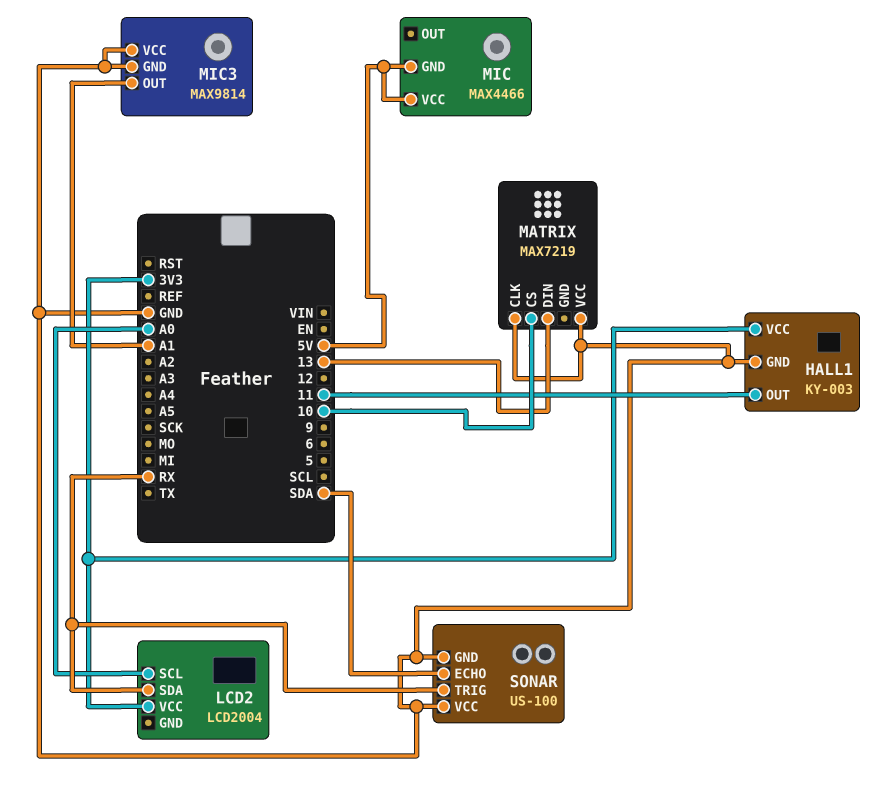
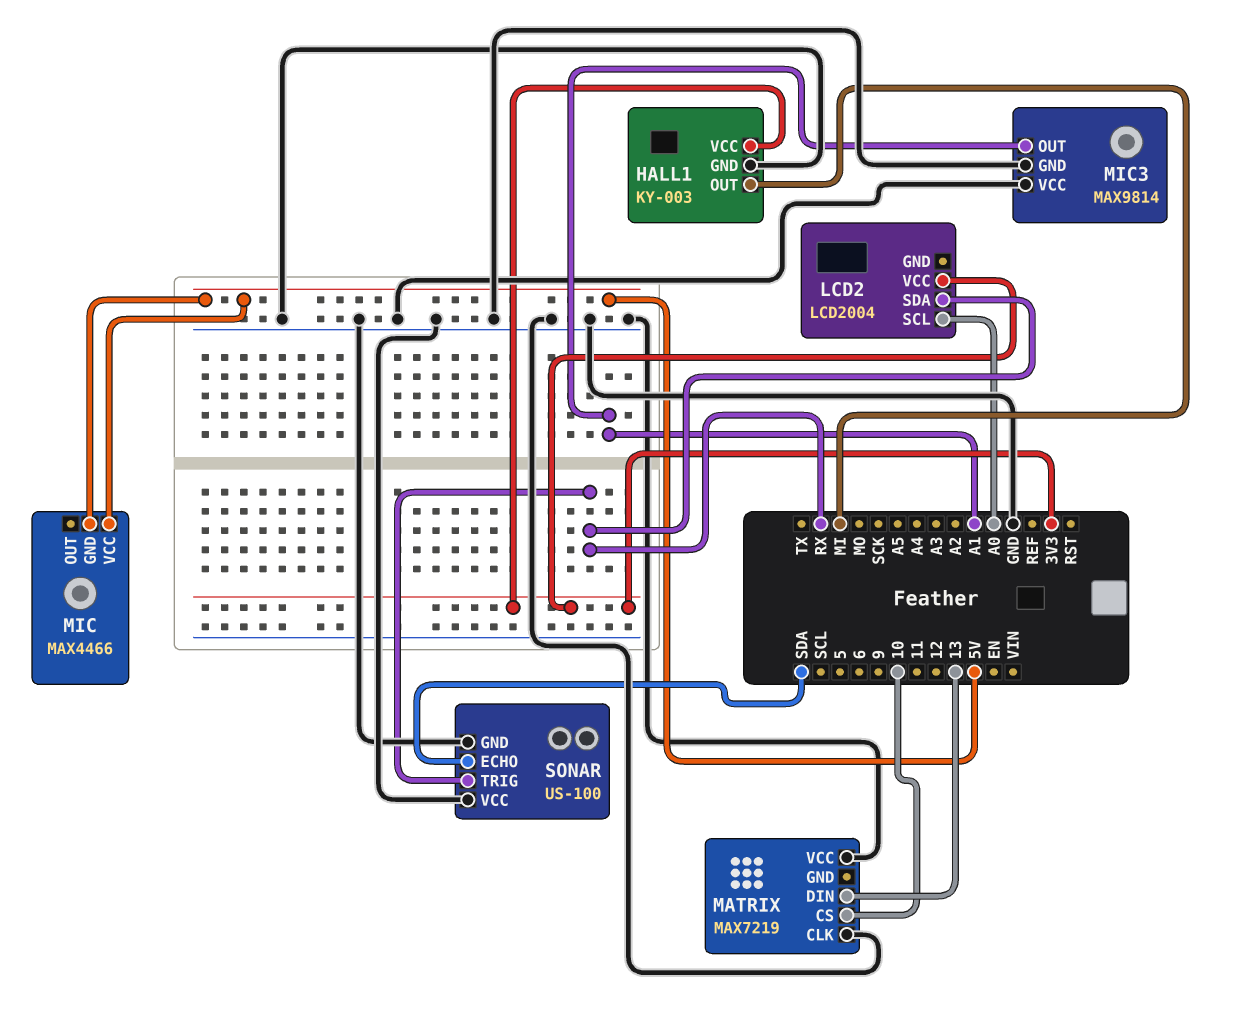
HALL1 pin OUT: 11 -> MI

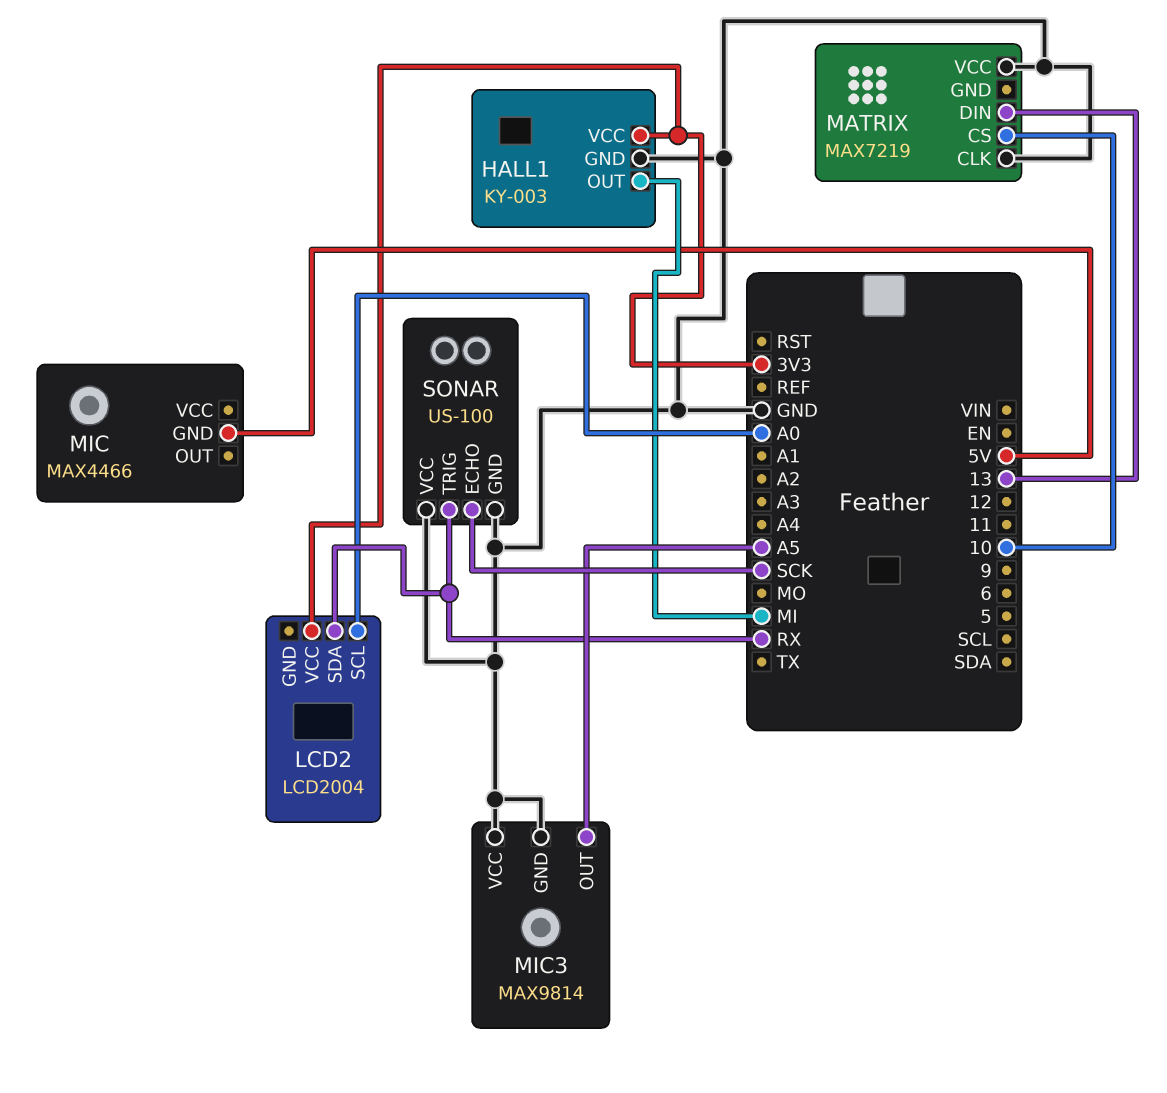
MIC pin VCC: 5V -> none
MIC3 pin OUT: A1 -> A5
SONAR pin ECHO: SDA -> SCK

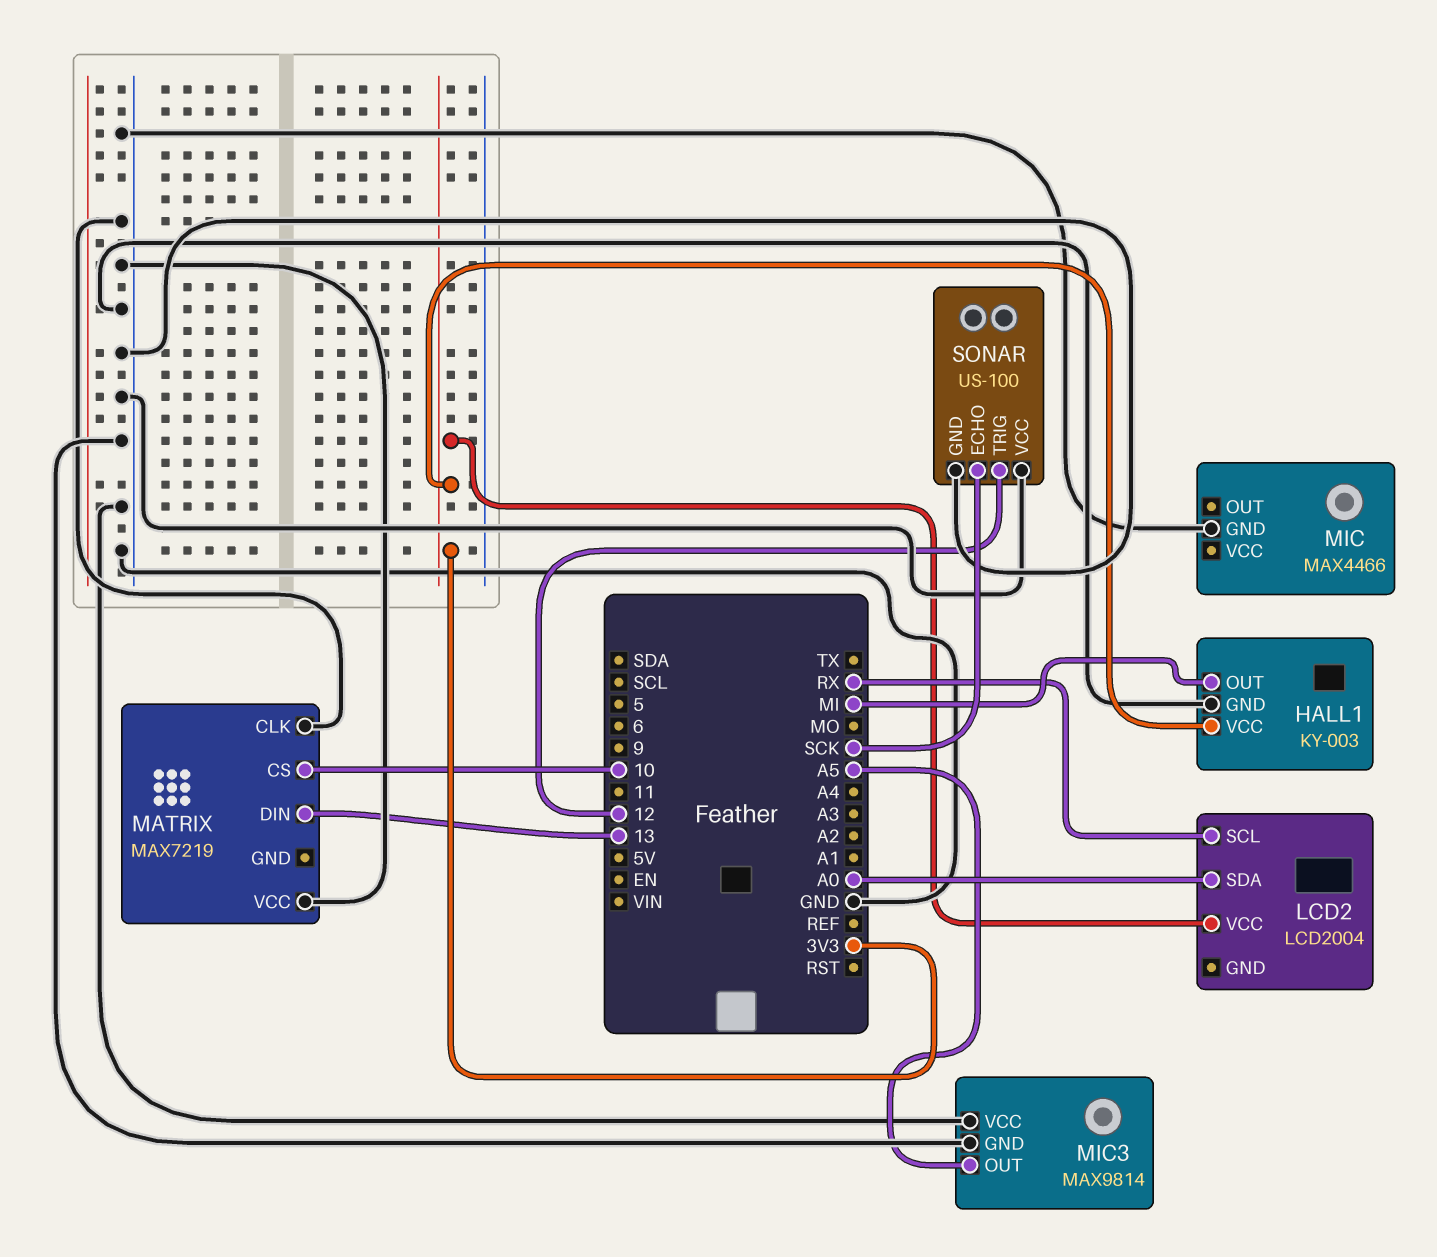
LCD2 pin SCL: A0 -> RX
LCD2 pin SDA: RX -> A0
MIC pin GND: 5V -> GND
SONAR pin TRIG: RX -> 12

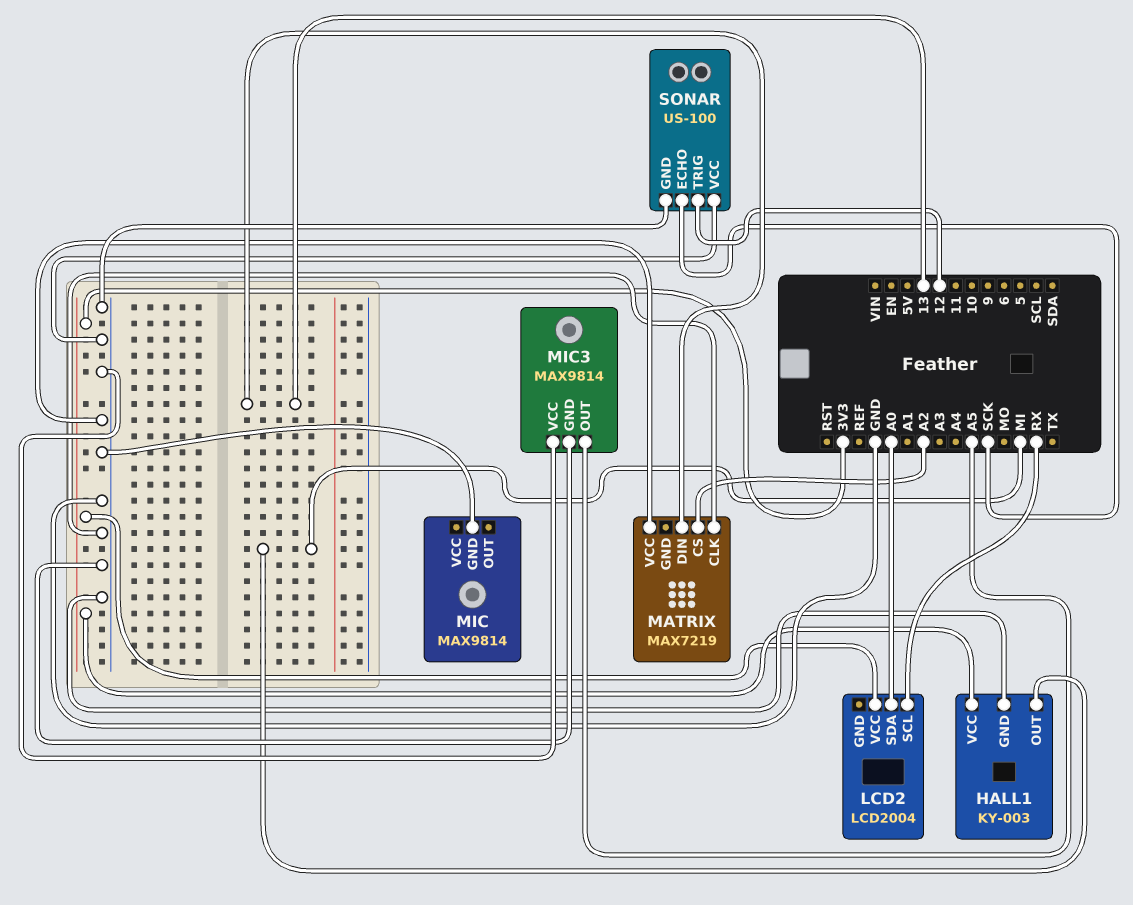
MATRIX pin CS: 10 -> A2
MIC: MAX4466 -> MAX9814

